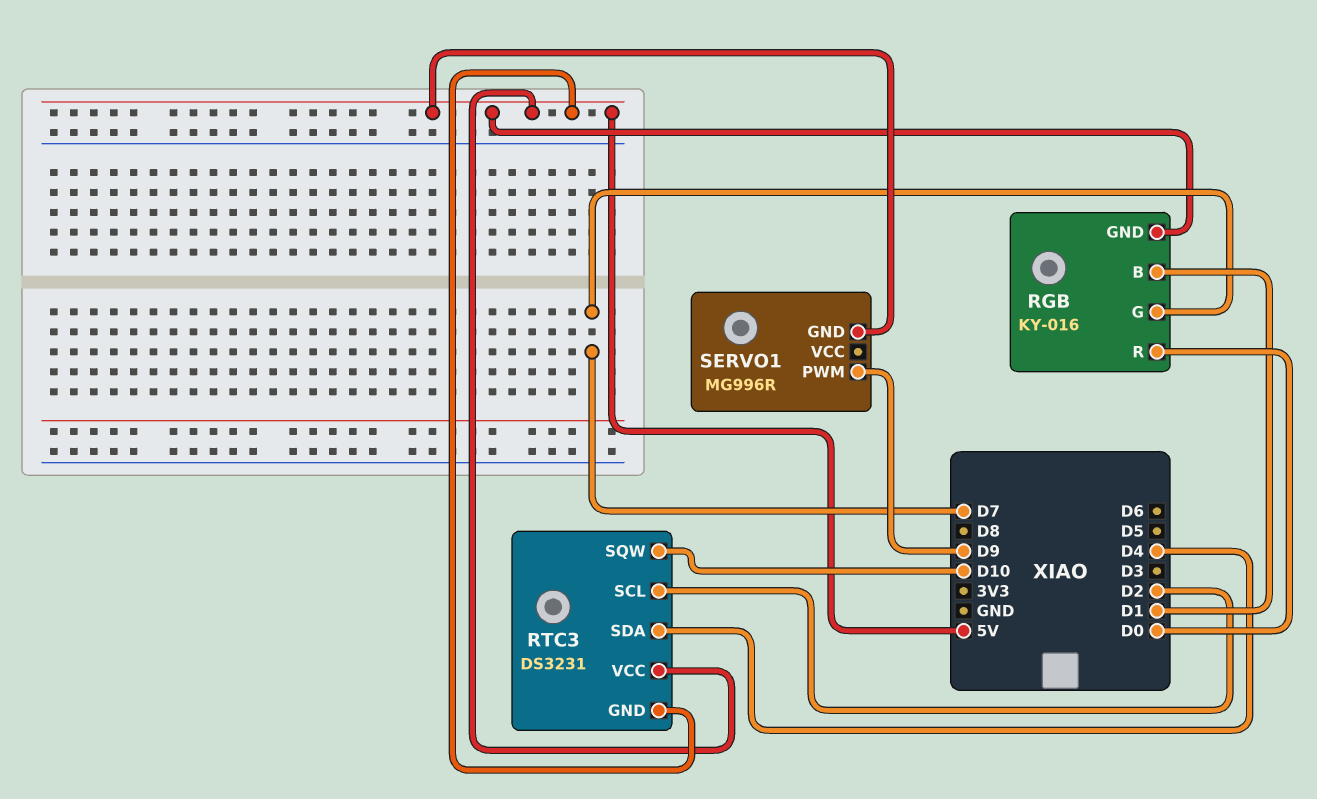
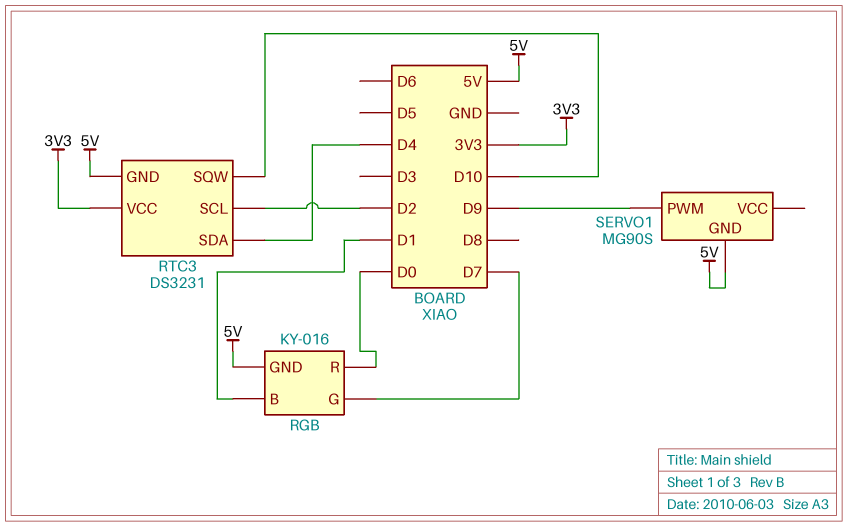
RTC3 pin VCC: 5V -> 3V3
SERVO1: MG996R -> MG90S

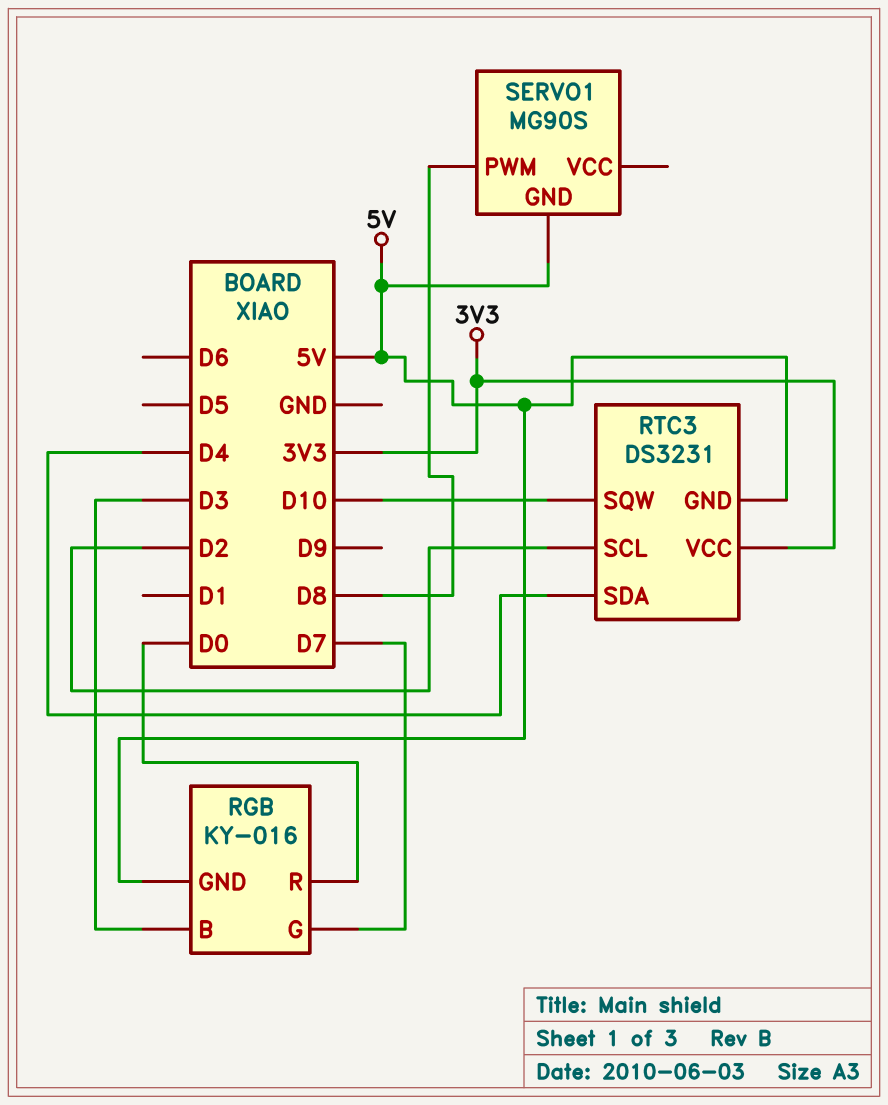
RGB pin B: D1 -> D3
SERVO1 pin PWM: D9 -> D8

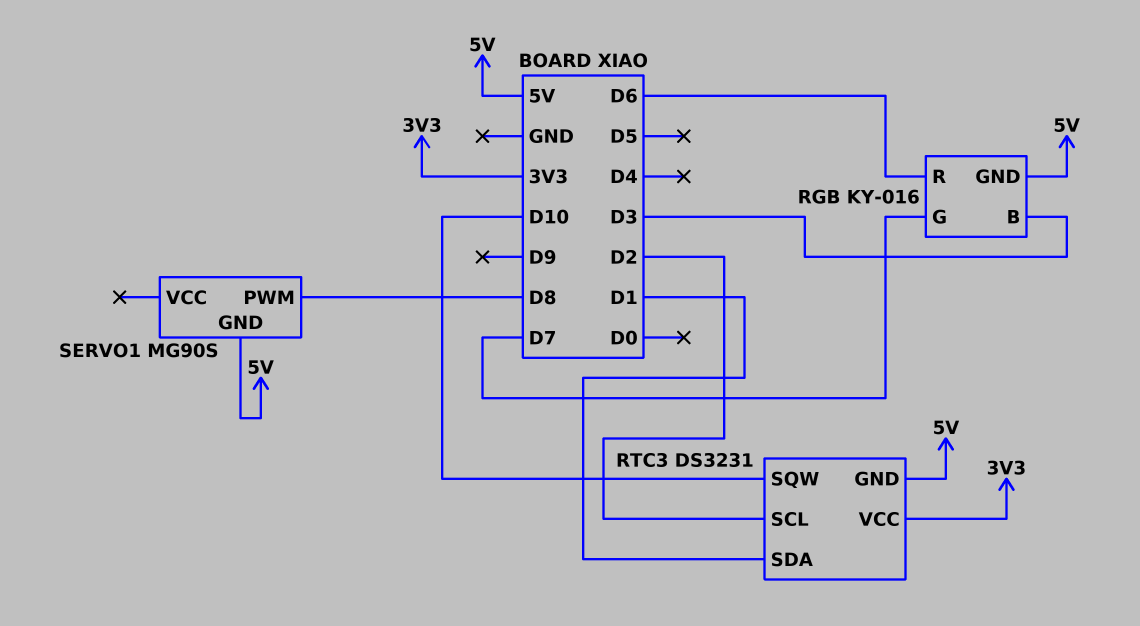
RGB pin R: D0 -> D6
RTC3 pin SDA: D4 -> D1

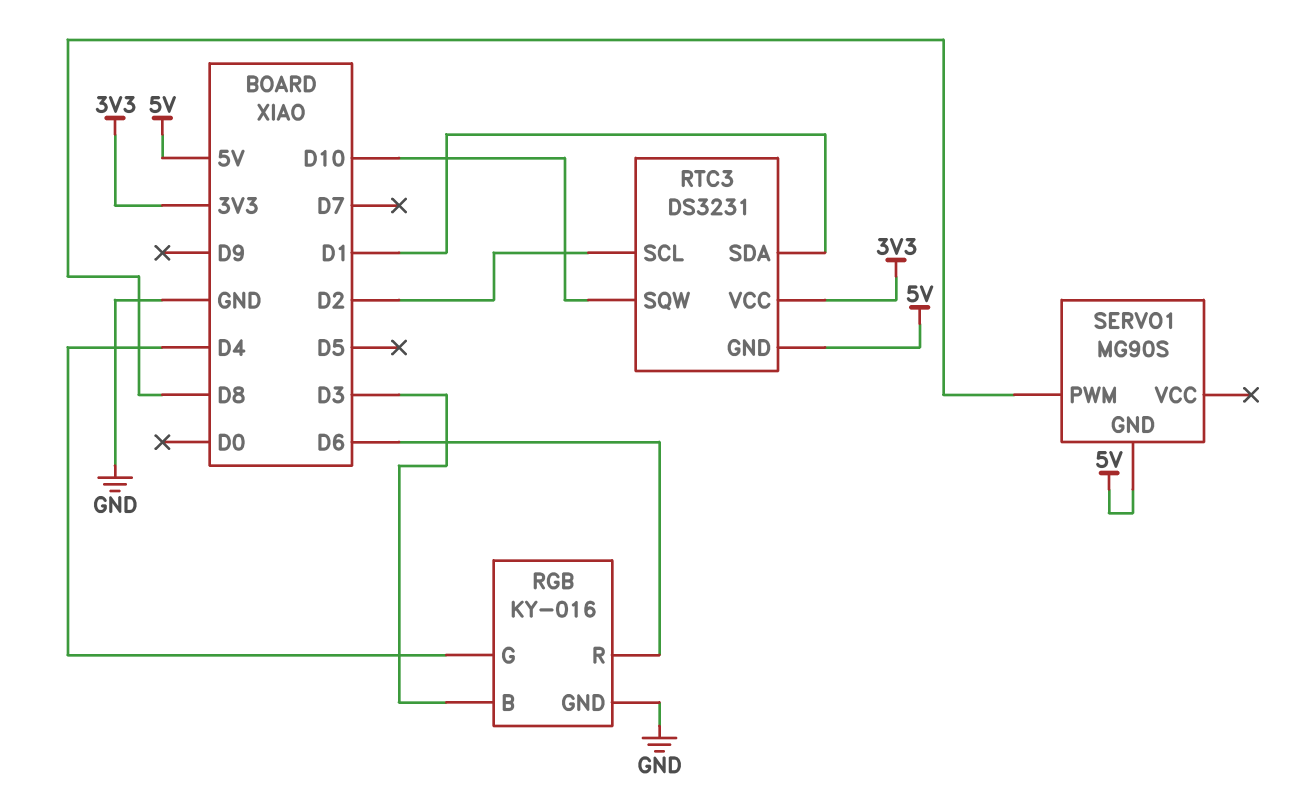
RGB pin G: D7 -> D4
RGB pin GND: 5V -> GND

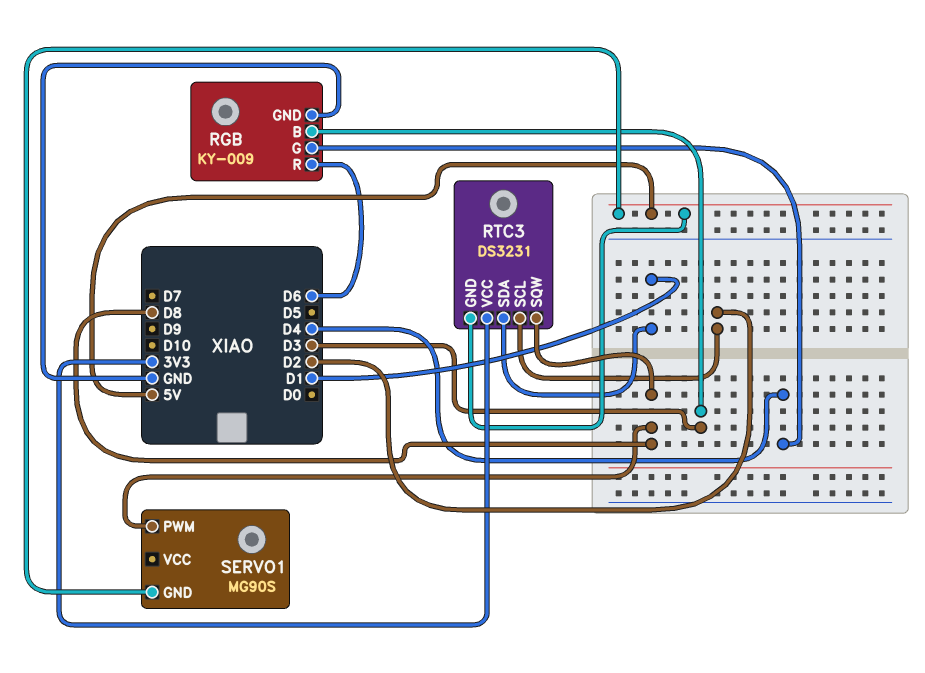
RGB: KY-016 -> KY-009
RTC3 pin SQW: D10 -> D8

